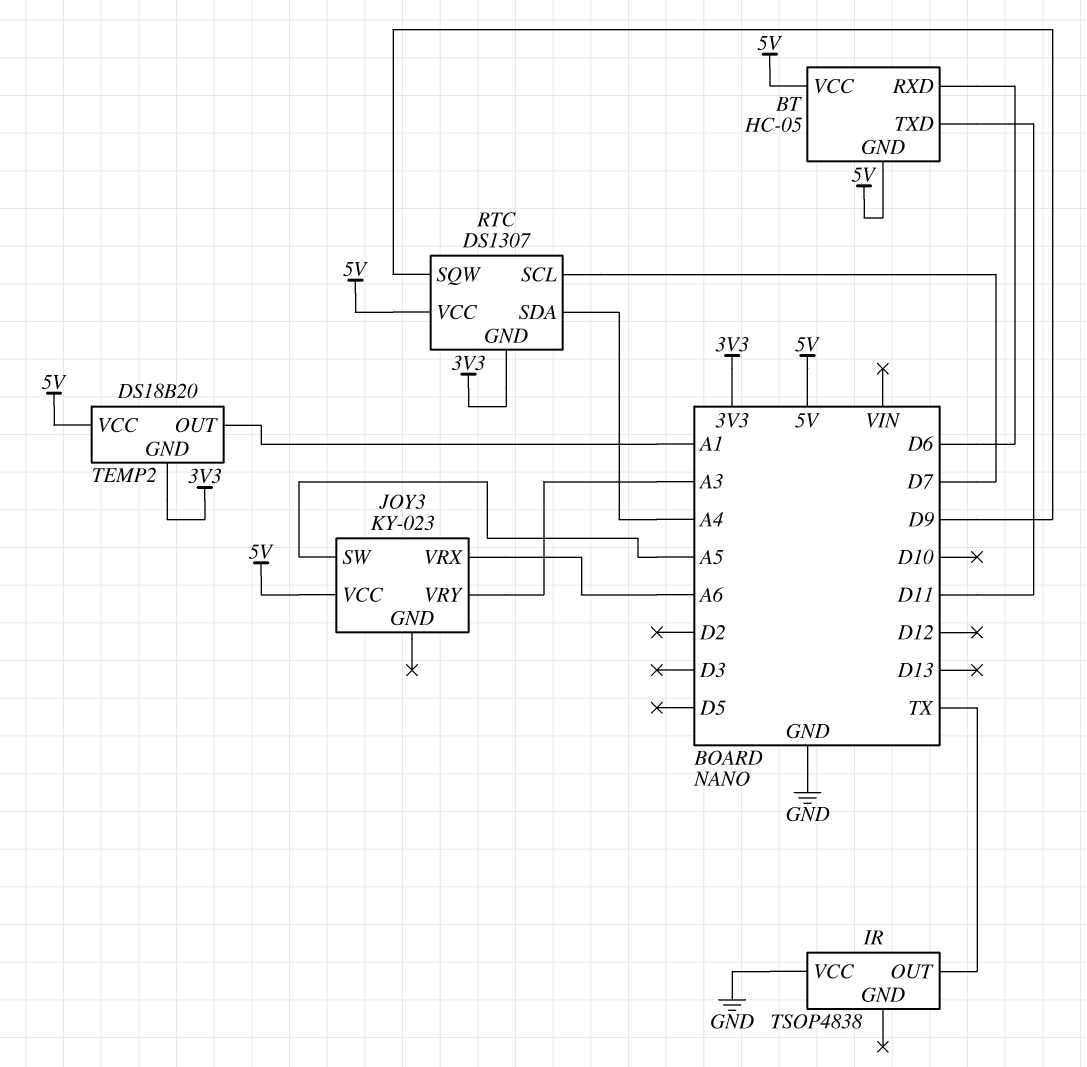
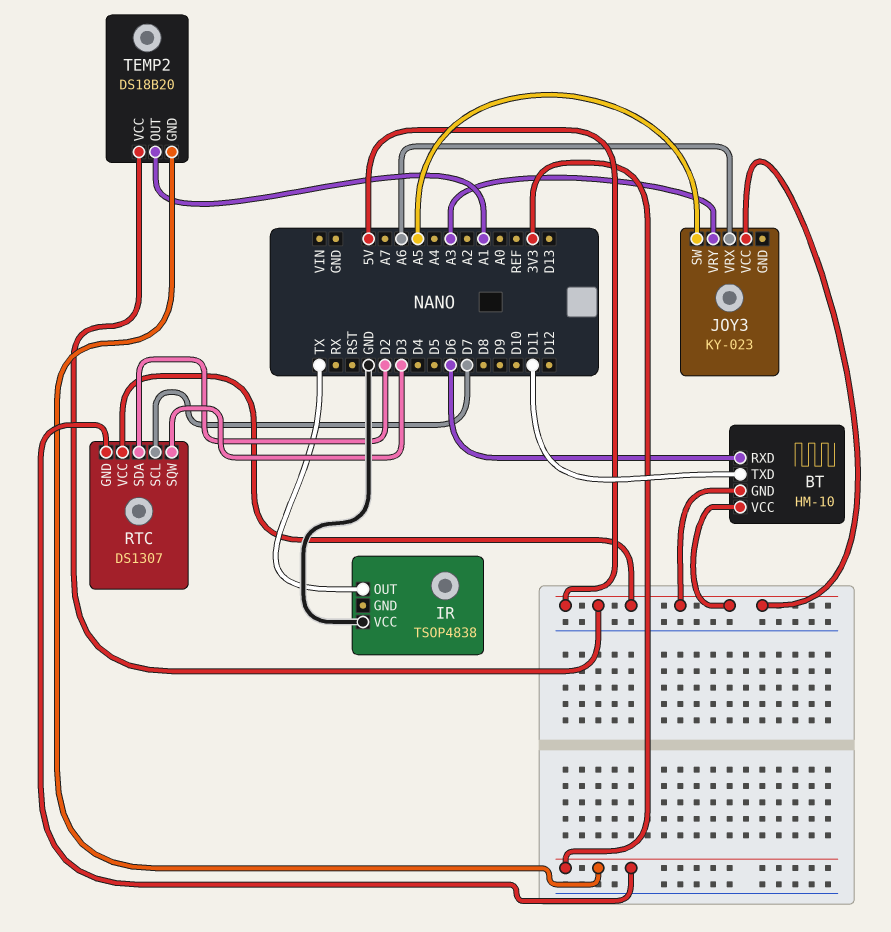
BT: HC-05 -> HM-10
RTC pin SDA: A4 -> D2
RTC pin SQW: D9 -> D3

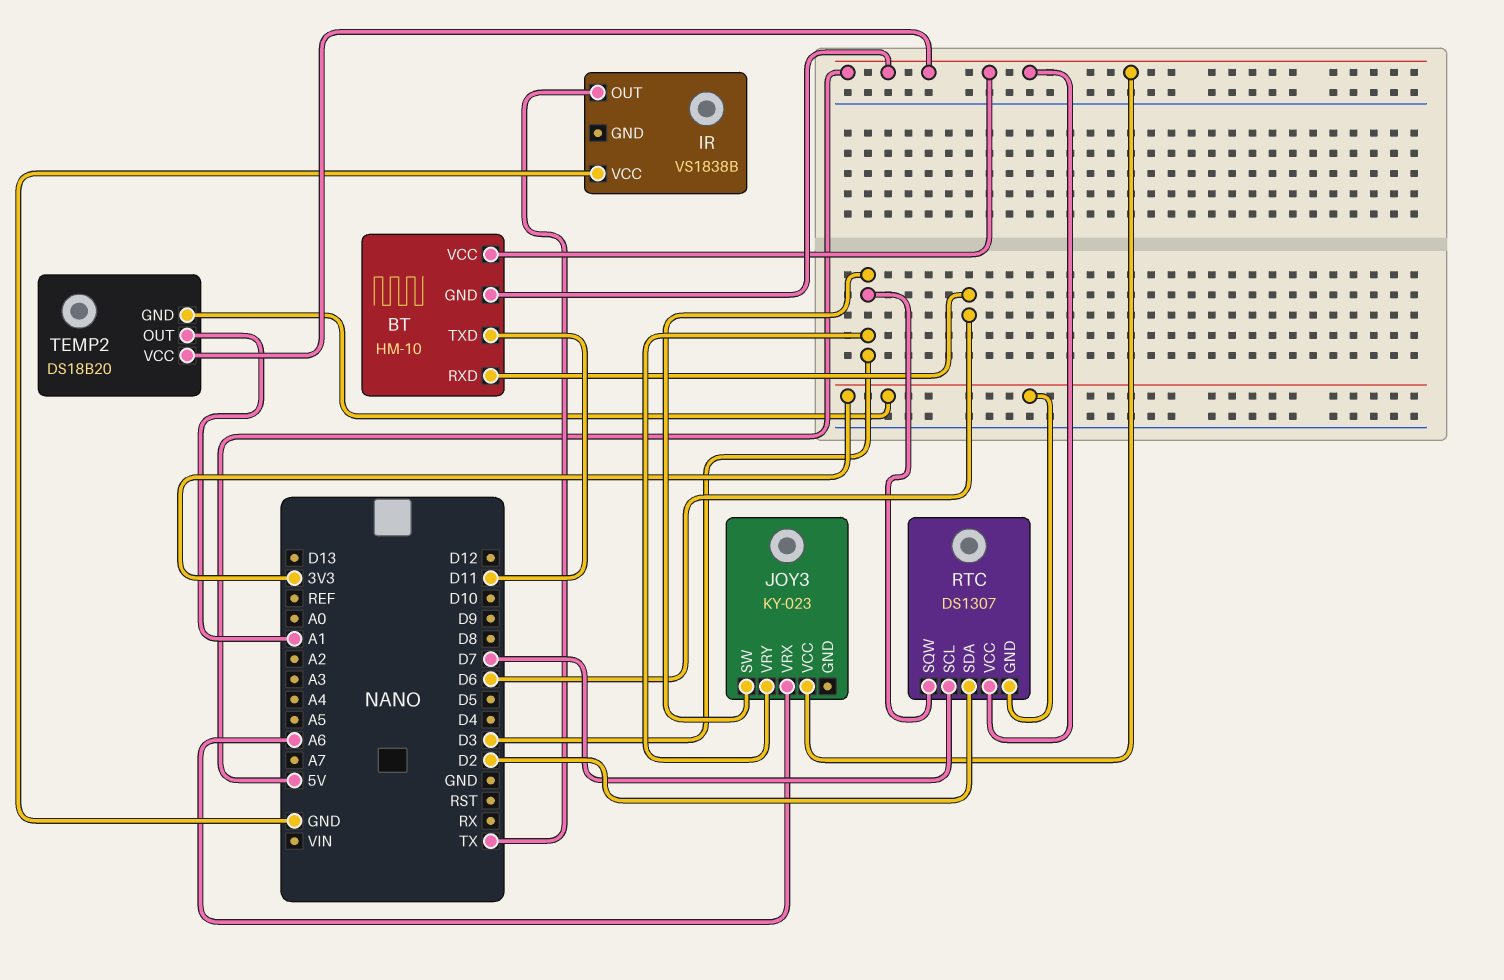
IR: TSOP4838 -> VS1838B
JOY3 pin SW: A5 -> D3
JOY3 pin VRY: A3 -> D3

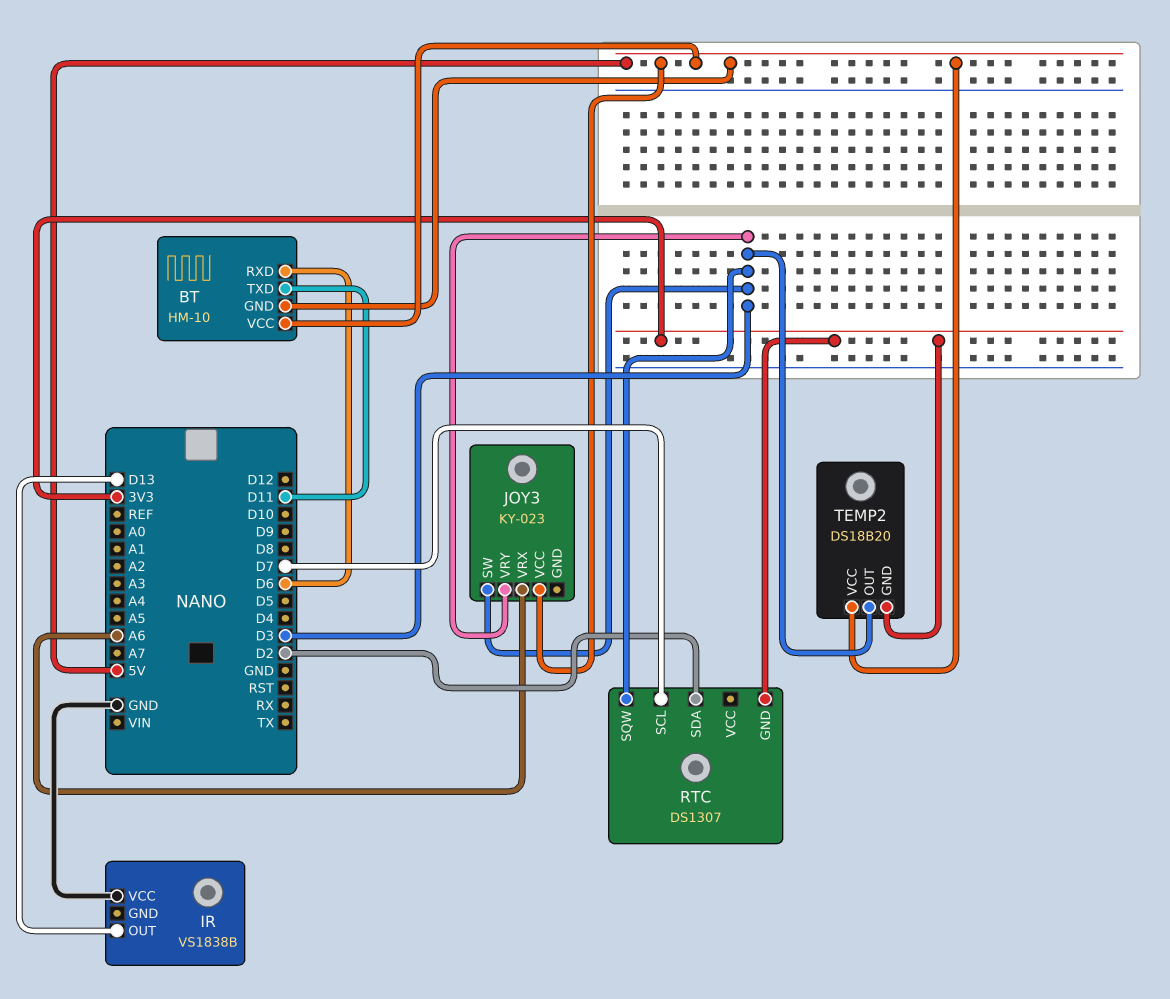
IR pin OUT: TX -> D13
RTC pin VCC: 5V -> none
TEMP2 pin OUT: A1 -> D3

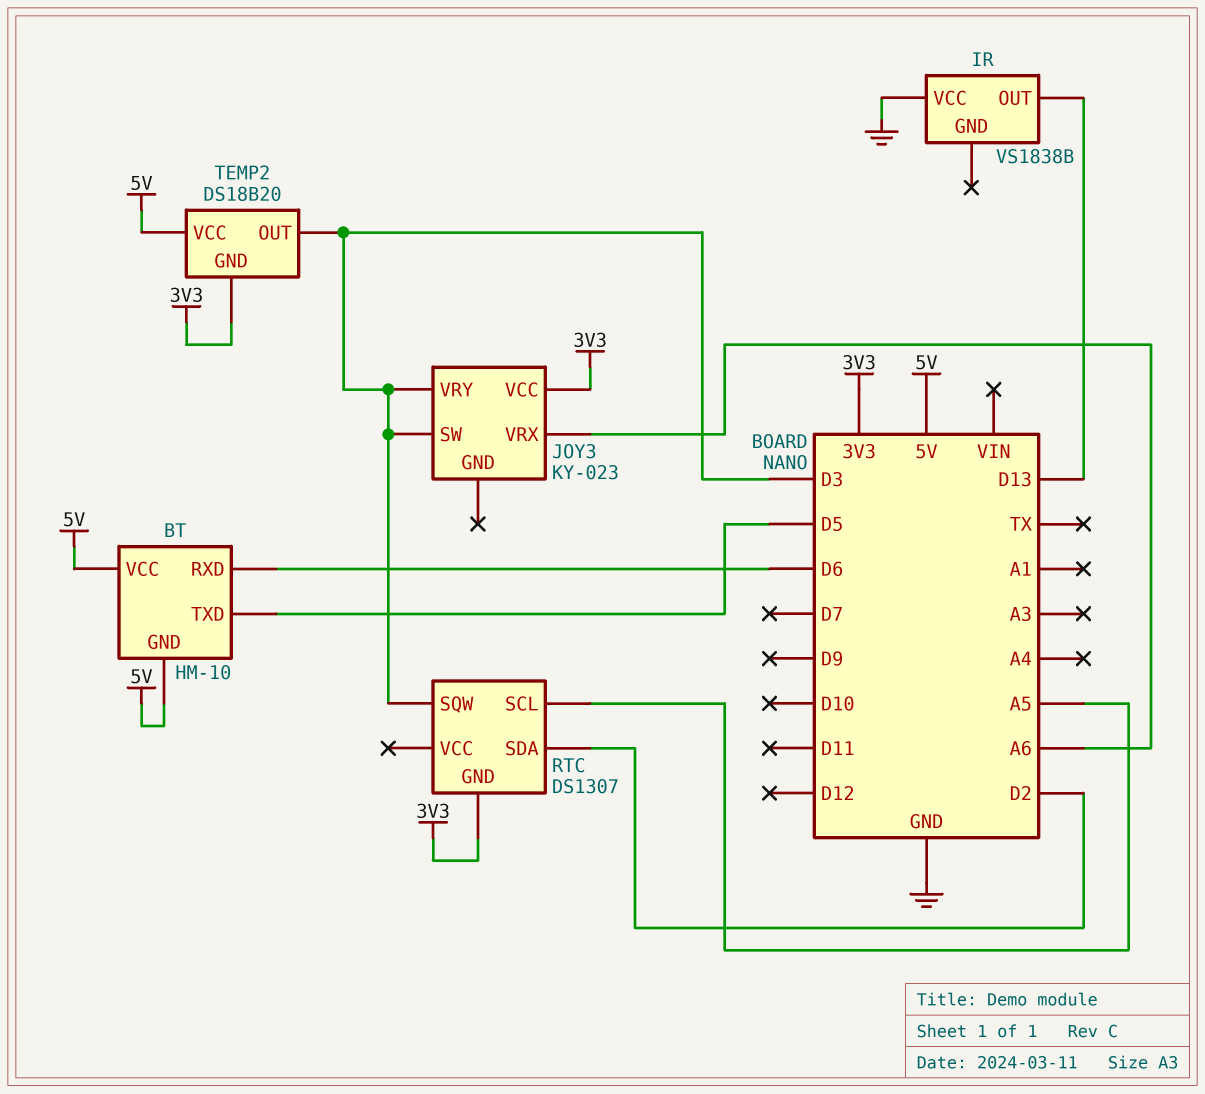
BT pin TXD: D11 -> D5
JOY3 pin VCC: 5V -> 3V3
RTC pin SCL: D7 -> A5

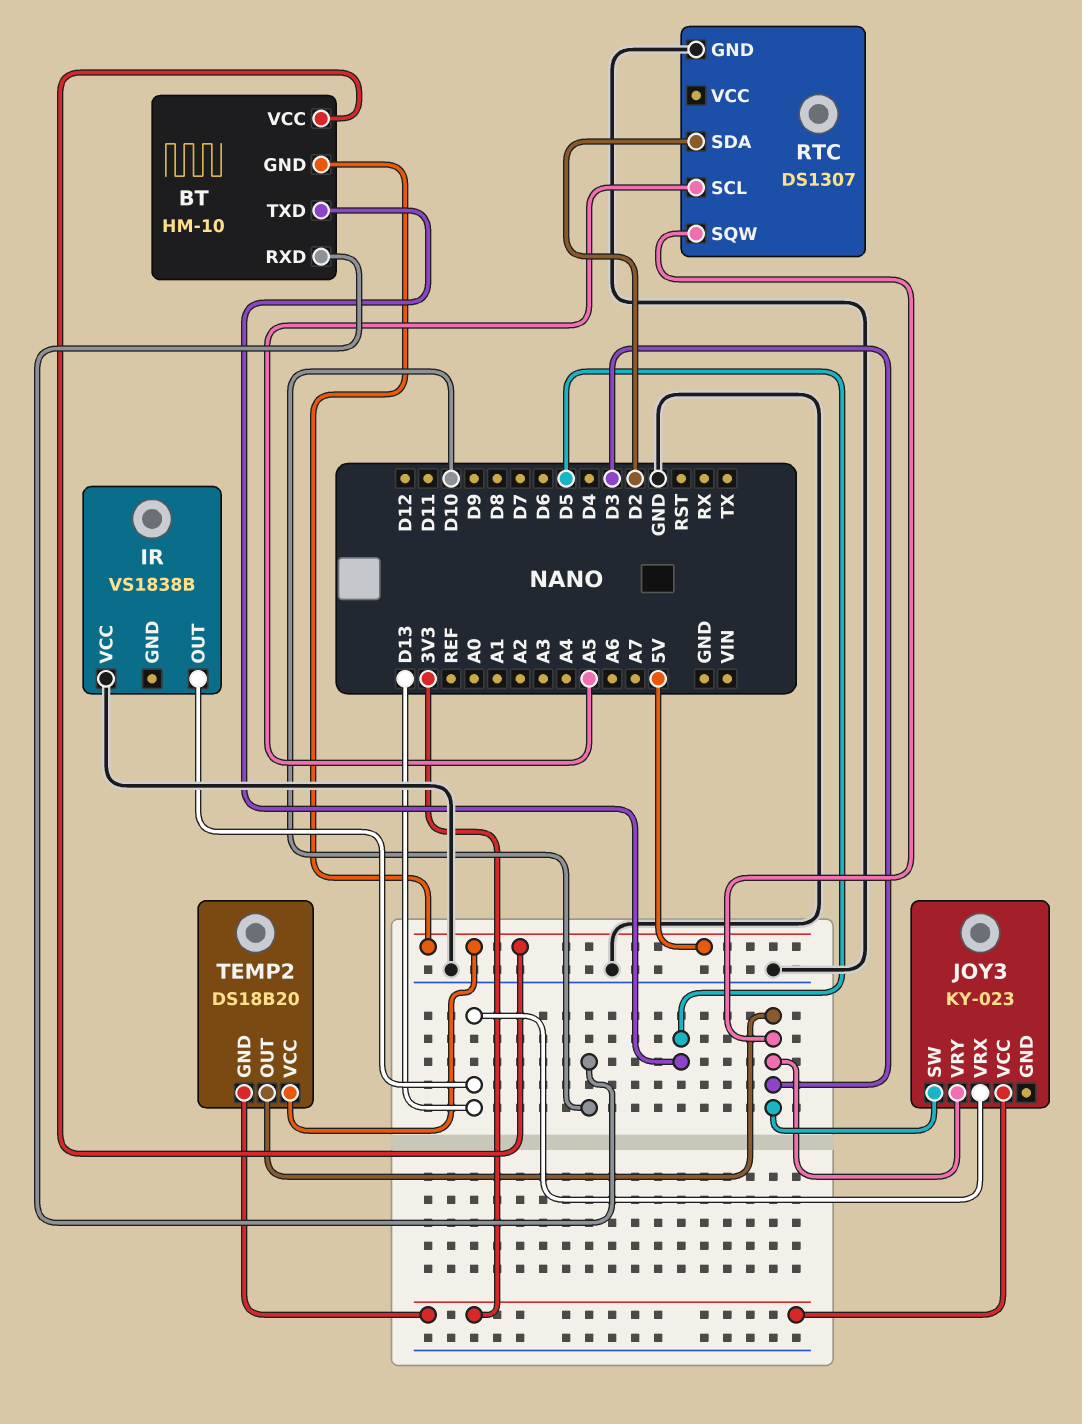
BT pin RXD: D6 -> D10
JOY3 pin VRX: A6 -> D13
RTC pin GND: 3V3 -> GND

